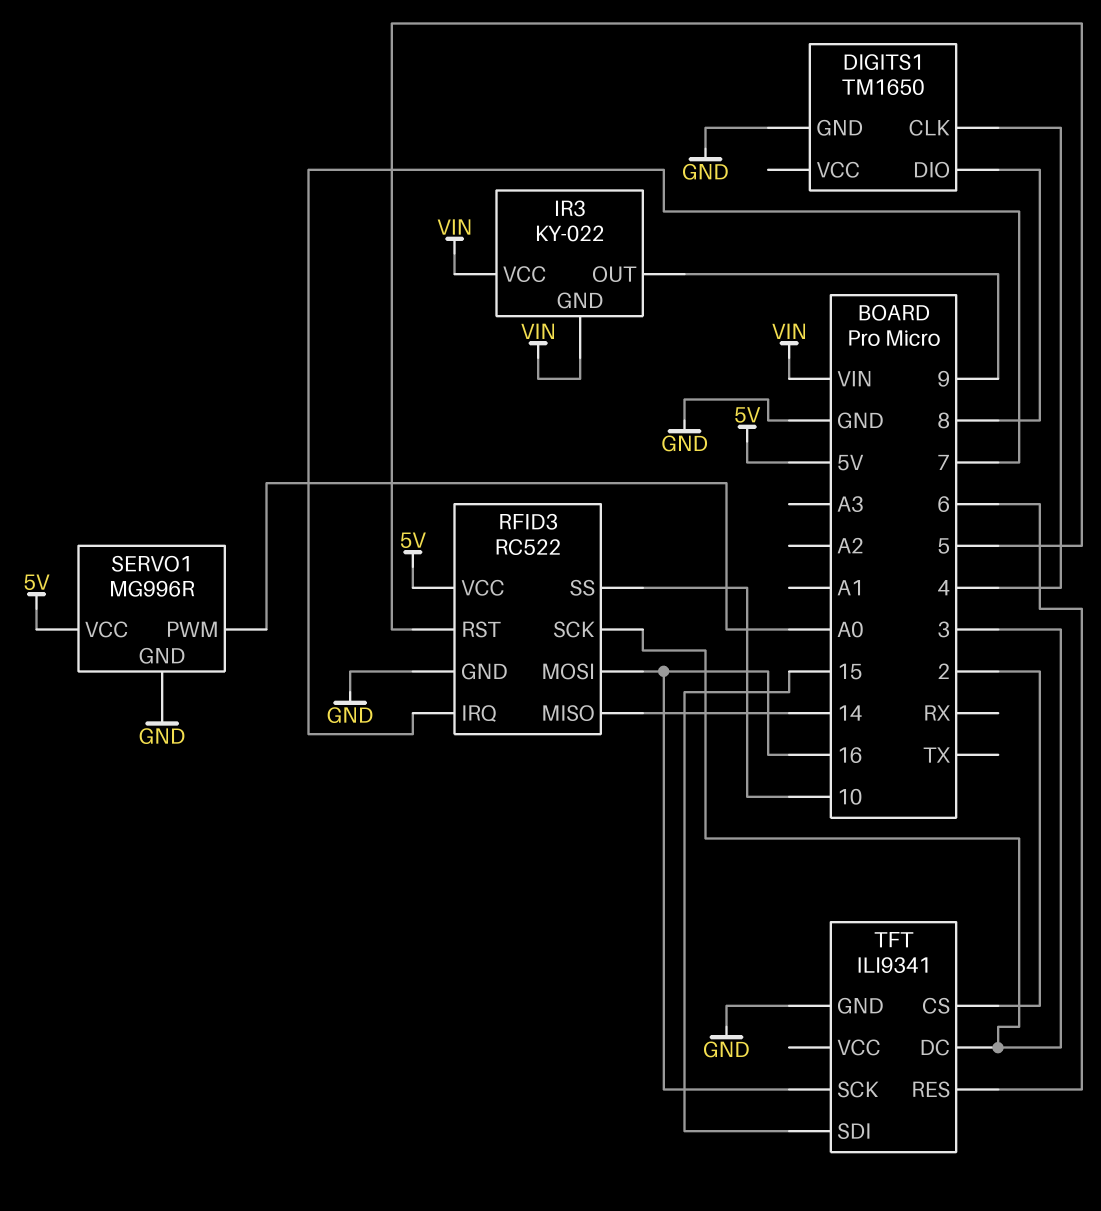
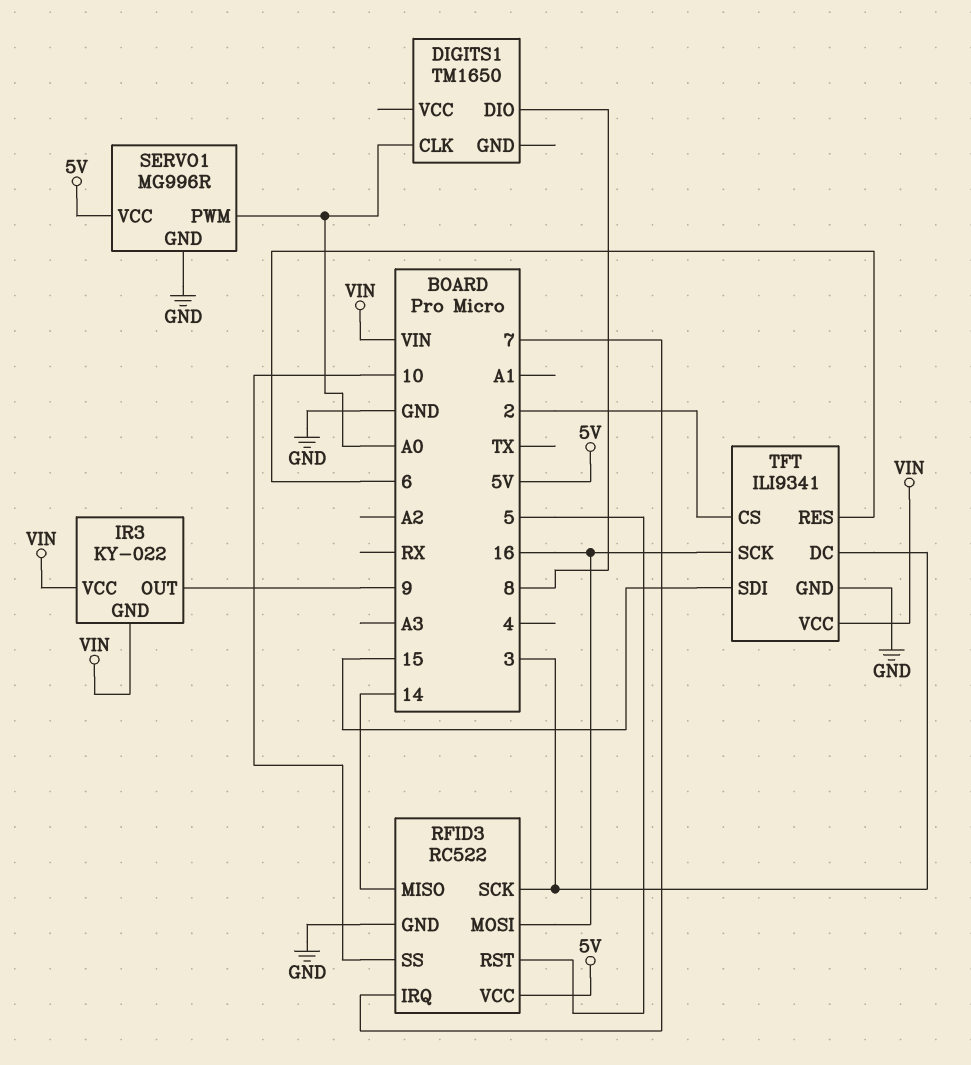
DIGITS1 pin CLK: 4 -> A0
DIGITS1 pin GND: GND -> none
TFT pin VCC: none -> VIN

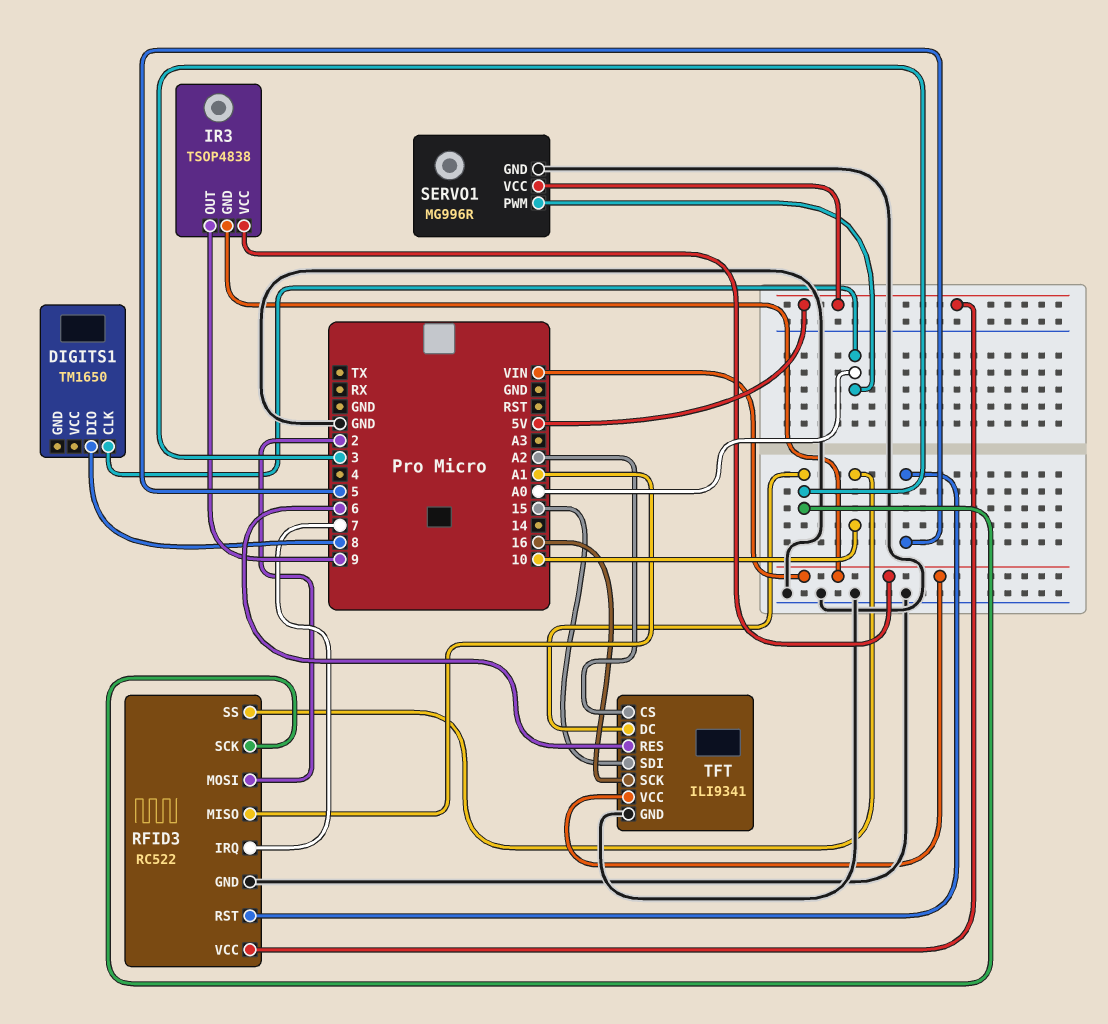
IR3: KY-022 -> TSOP4838
RFID3 pin MISO: 14 -> A1
RFID3 pin MOSI: 16 -> 2
TFT pin CS: 2 -> A2

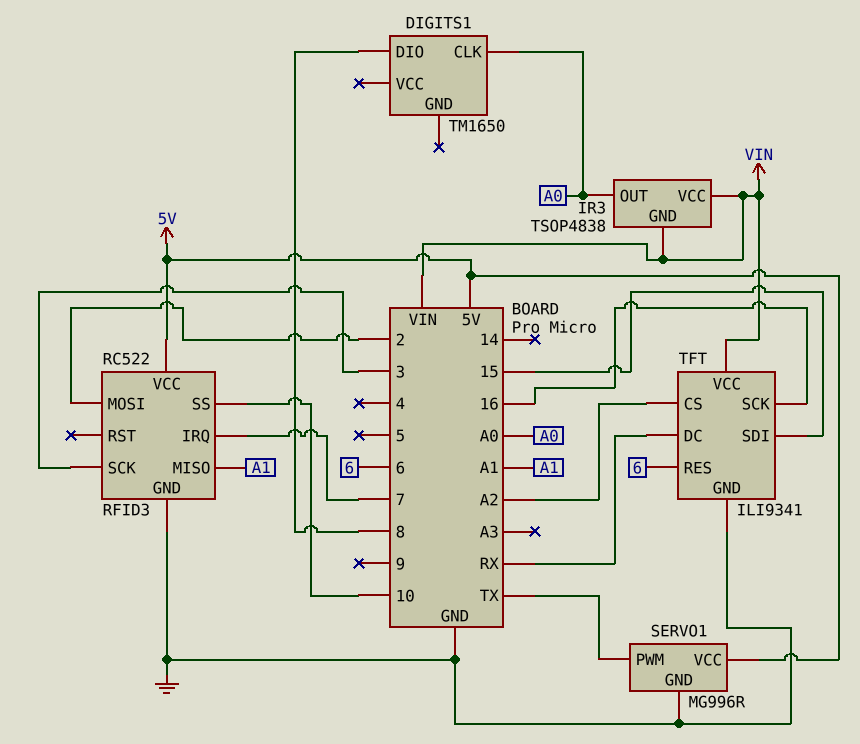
IR3 pin OUT: 9 -> A0
RFID3 pin RST: 5 -> none
SERVO1 pin PWM: A0 -> TX
TFT pin DC: 3 -> RX

